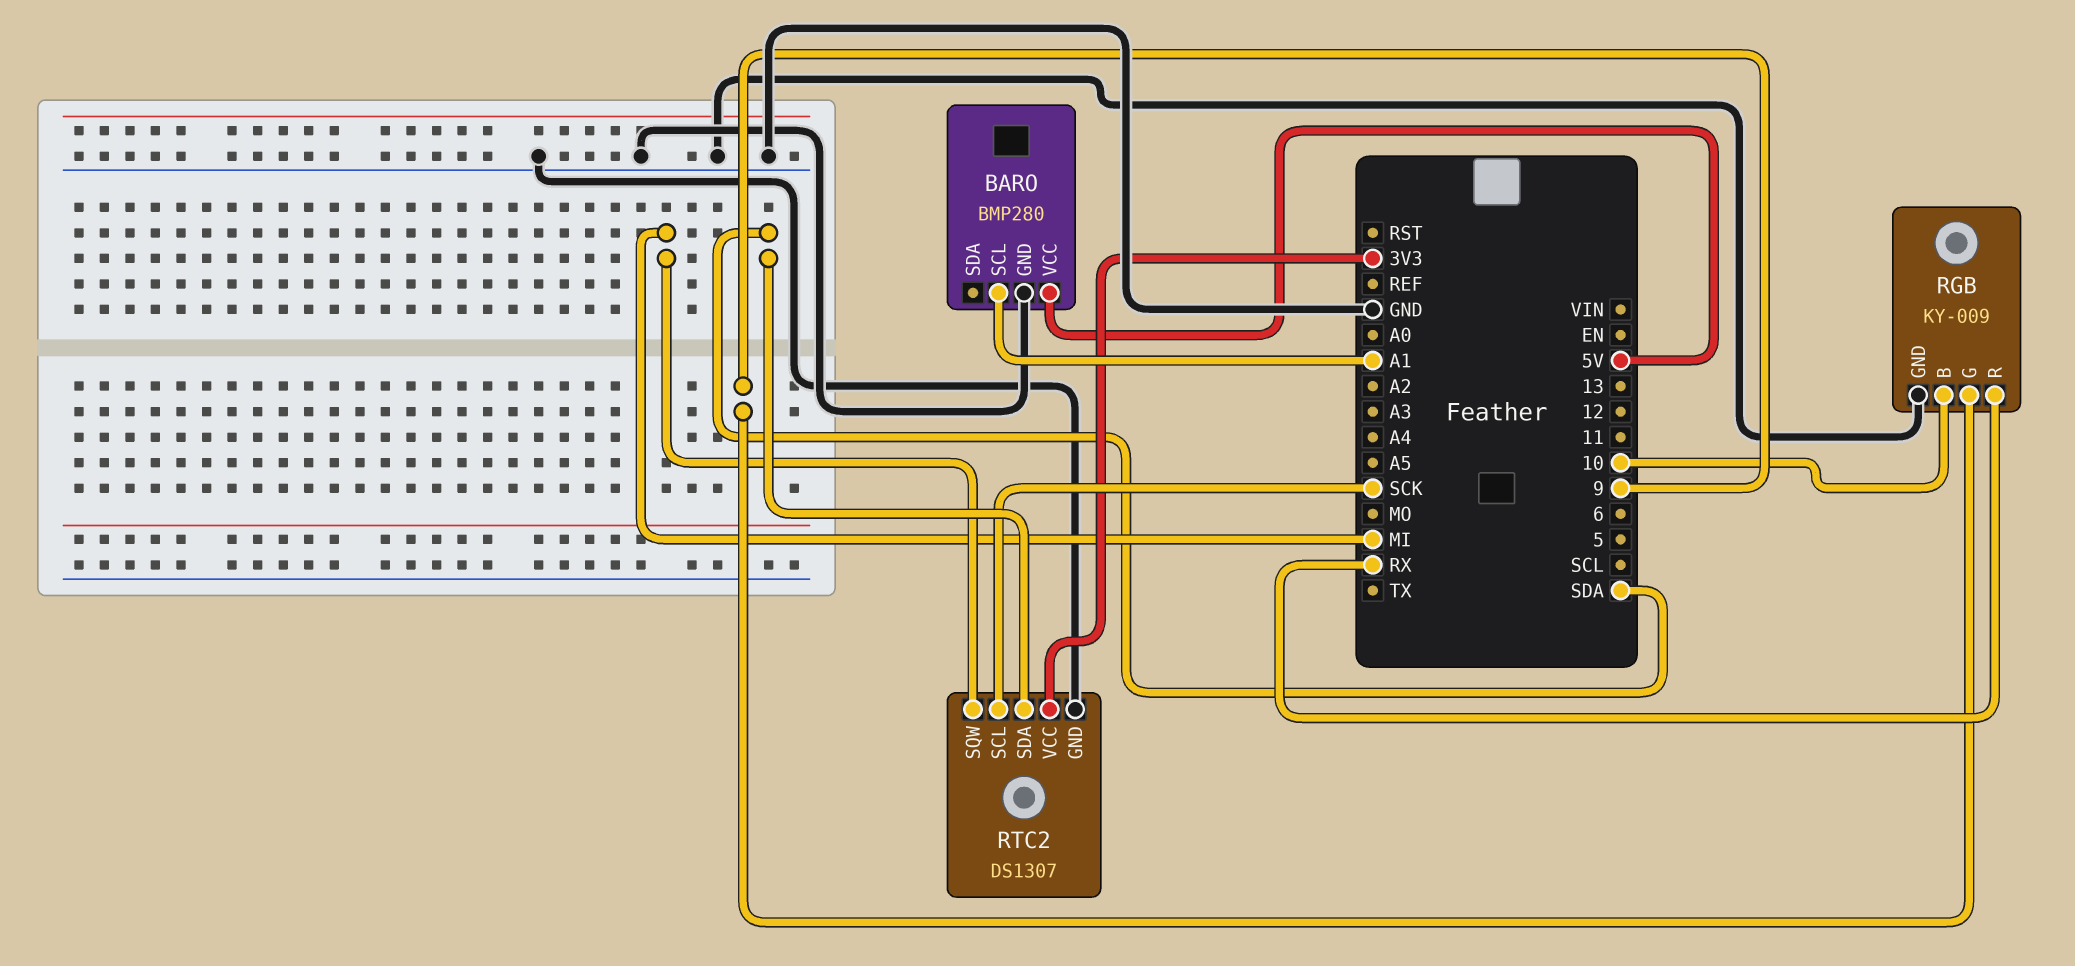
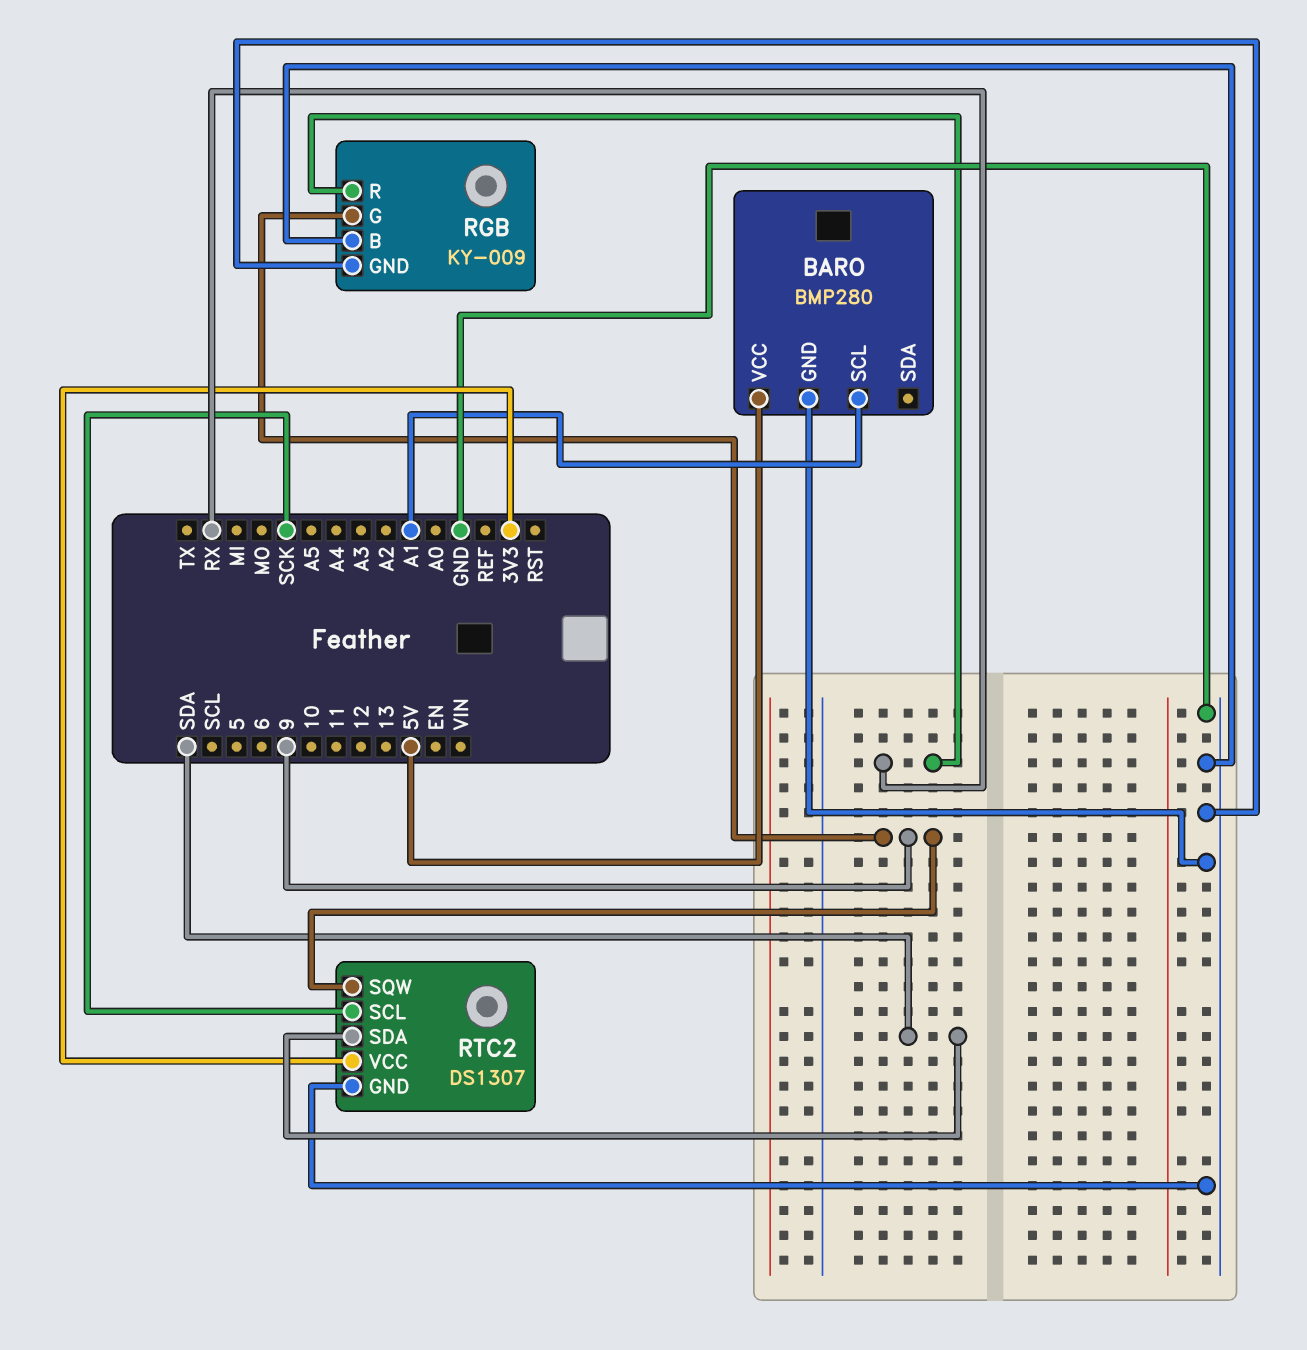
RGB pin B: 10 -> GND
RTC2 pin SQW: MI -> 9

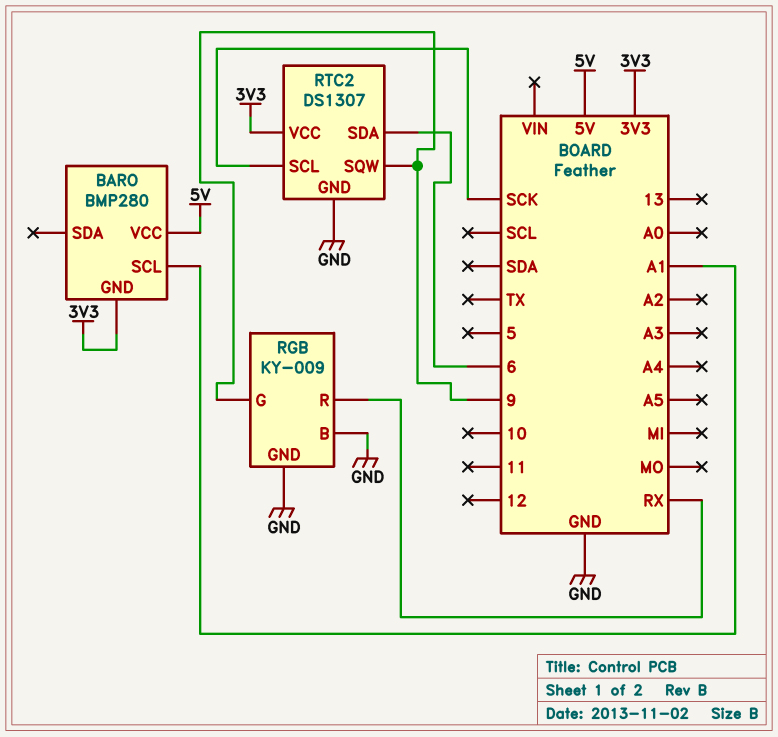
BARO pin GND: GND -> 3V3
RTC2 pin SDA: SDA -> 6

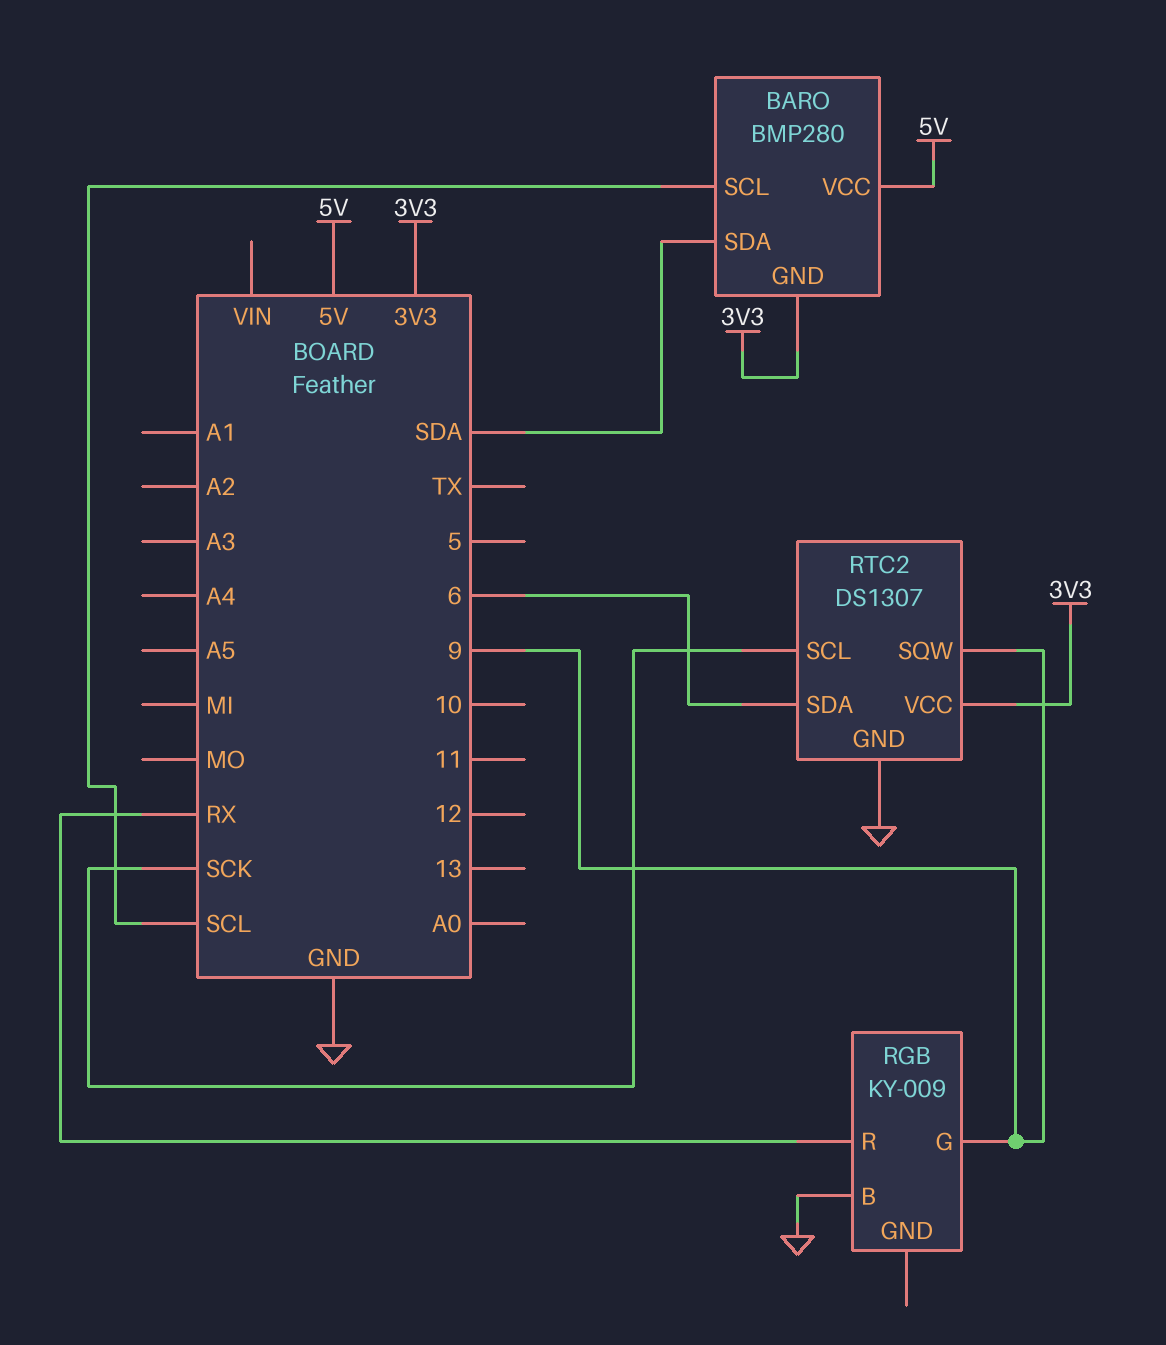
BARO pin SCL: A1 -> SCL
BARO pin SDA: none -> SDA
RGB pin GND: GND -> none

